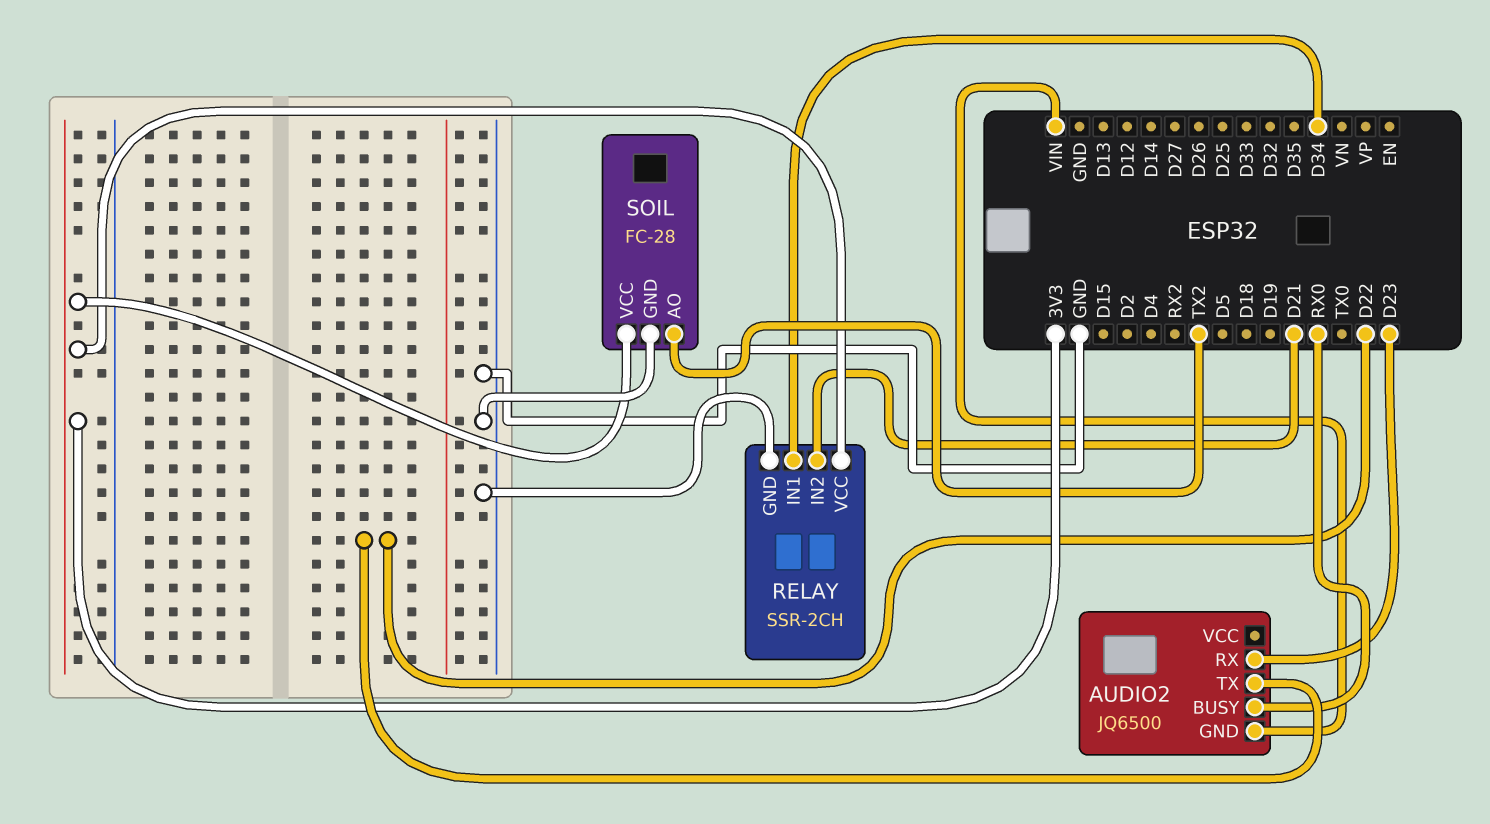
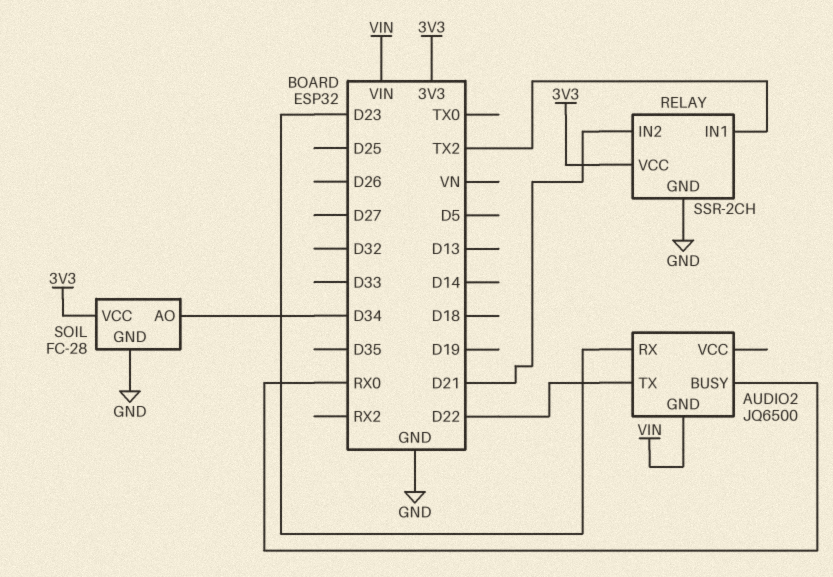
RELAY pin IN1: D34 -> TX2
SOIL pin AO: TX2 -> D34

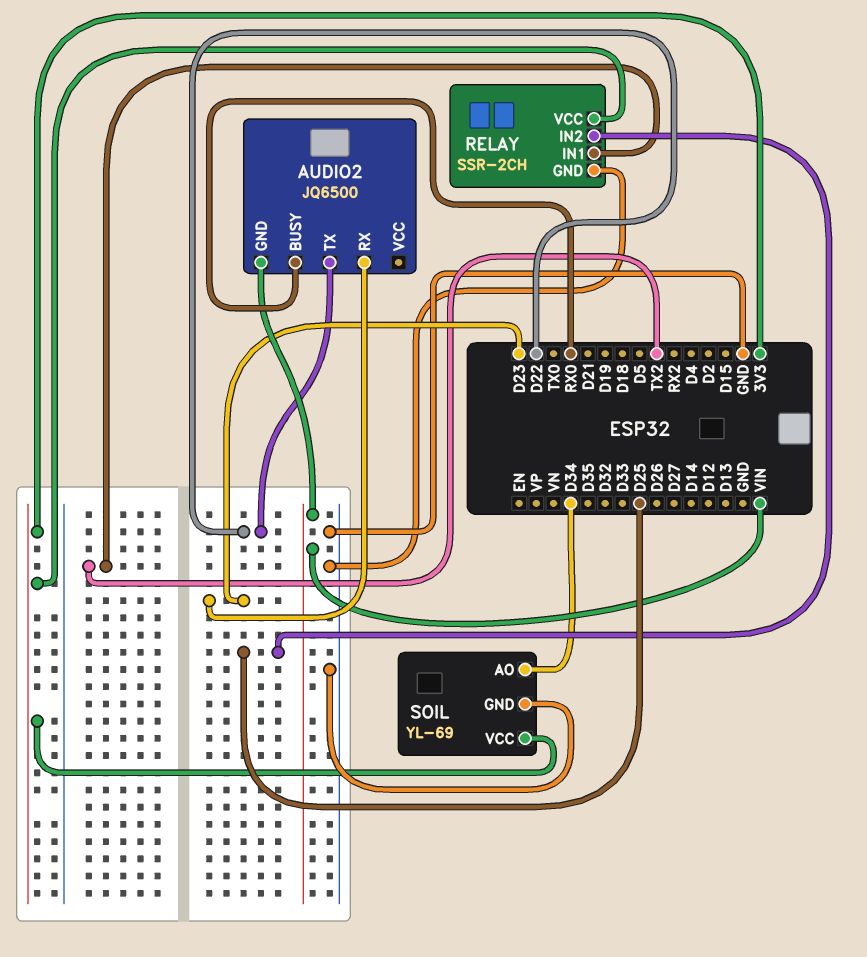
RELAY pin IN2: D21 -> D25
SOIL: FC-28 -> YL-69

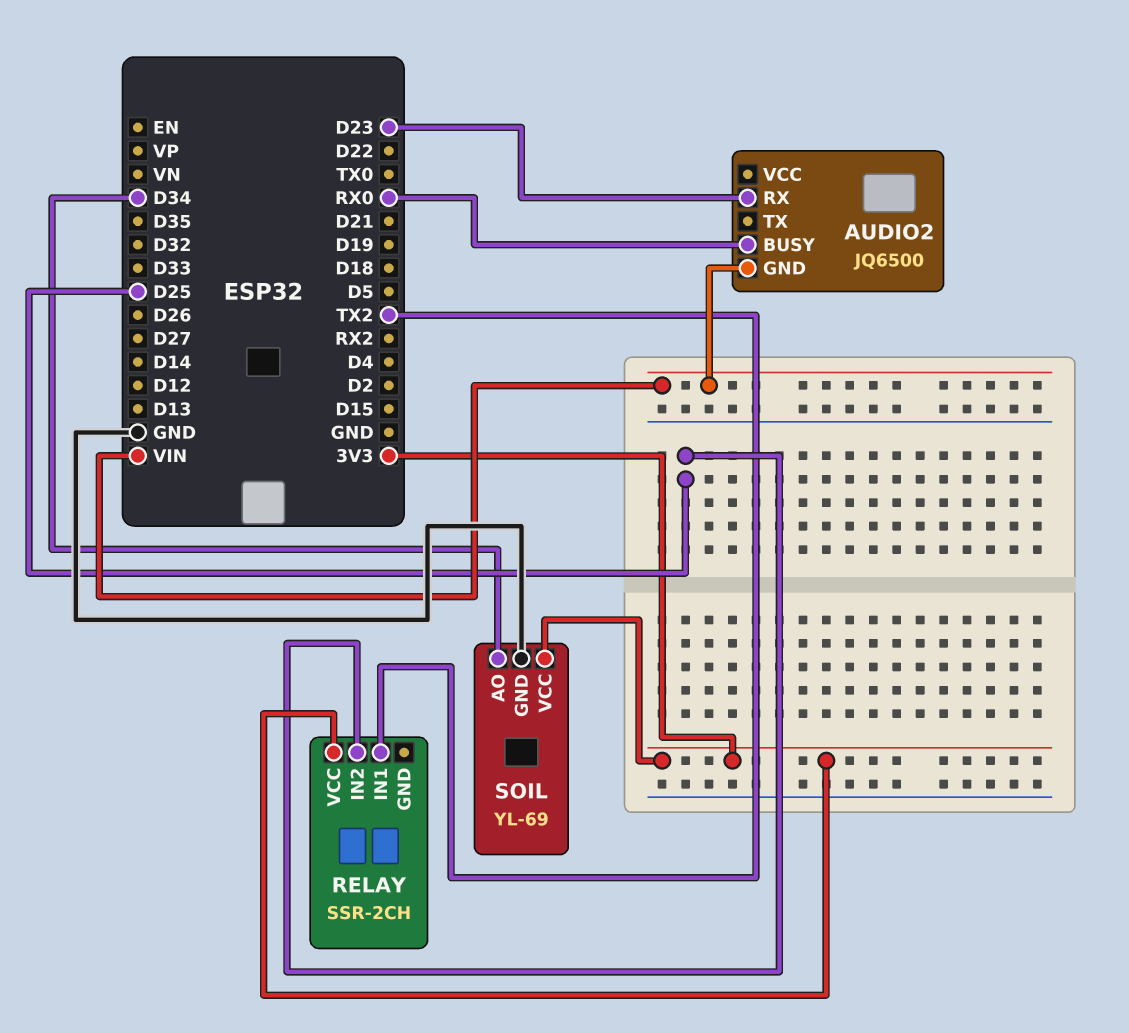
AUDIO2 pin TX: D22 -> none
RELAY pin GND: GND -> none

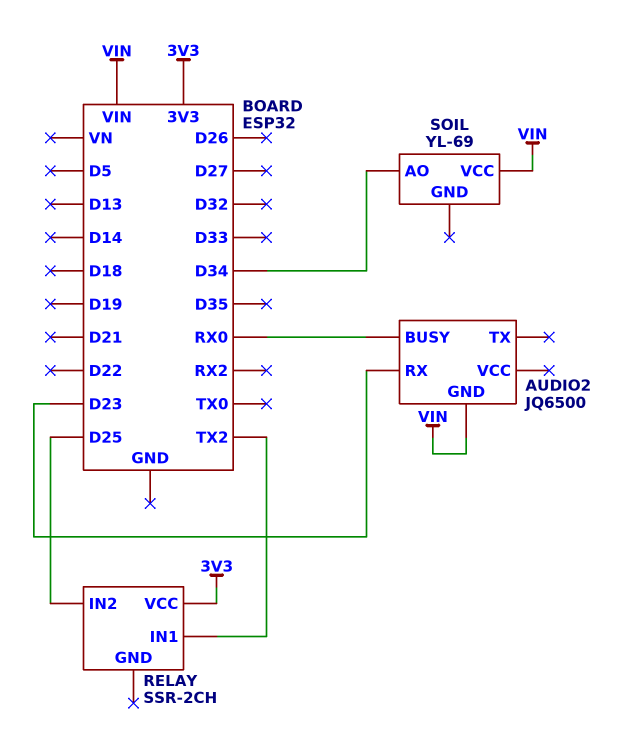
SOIL pin GND: GND -> none
SOIL pin VCC: 3V3 -> VIN

